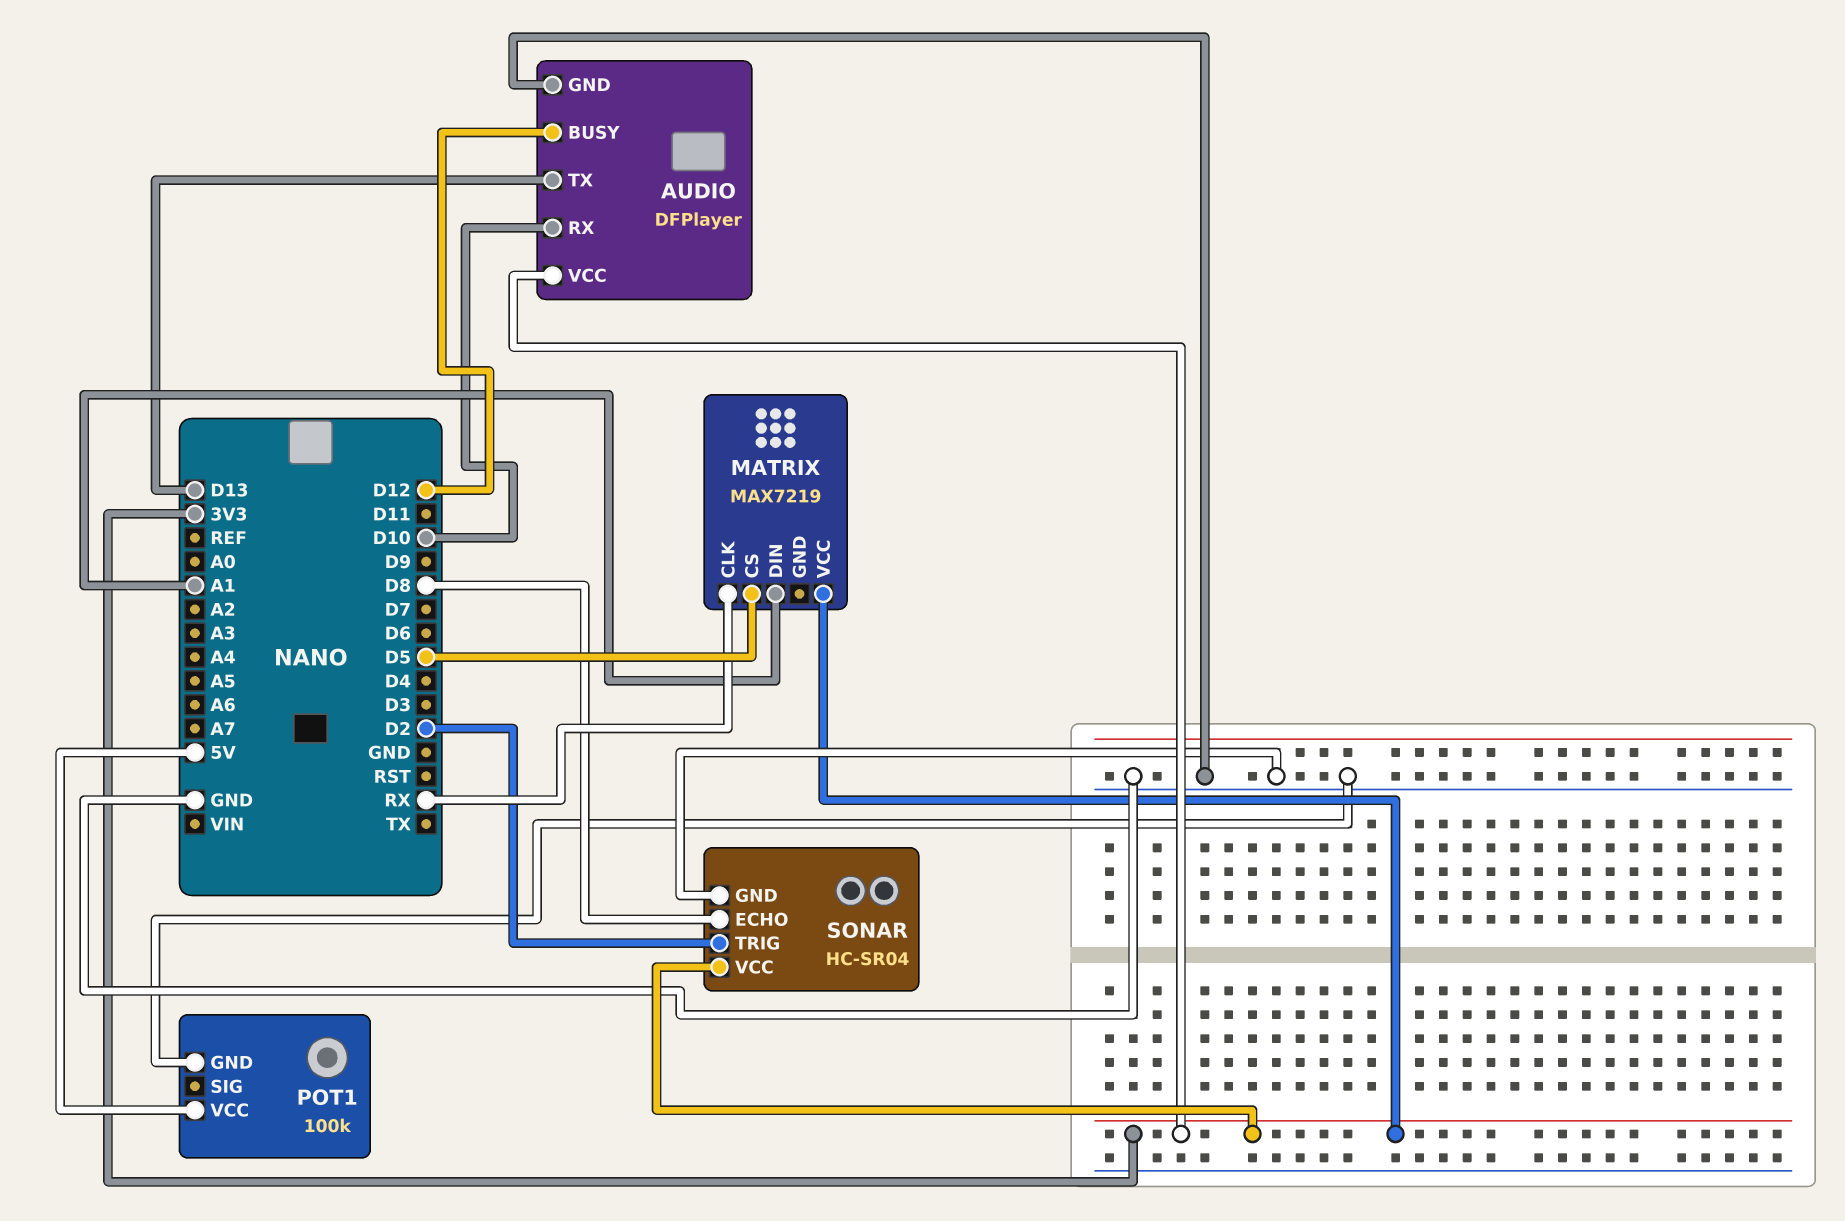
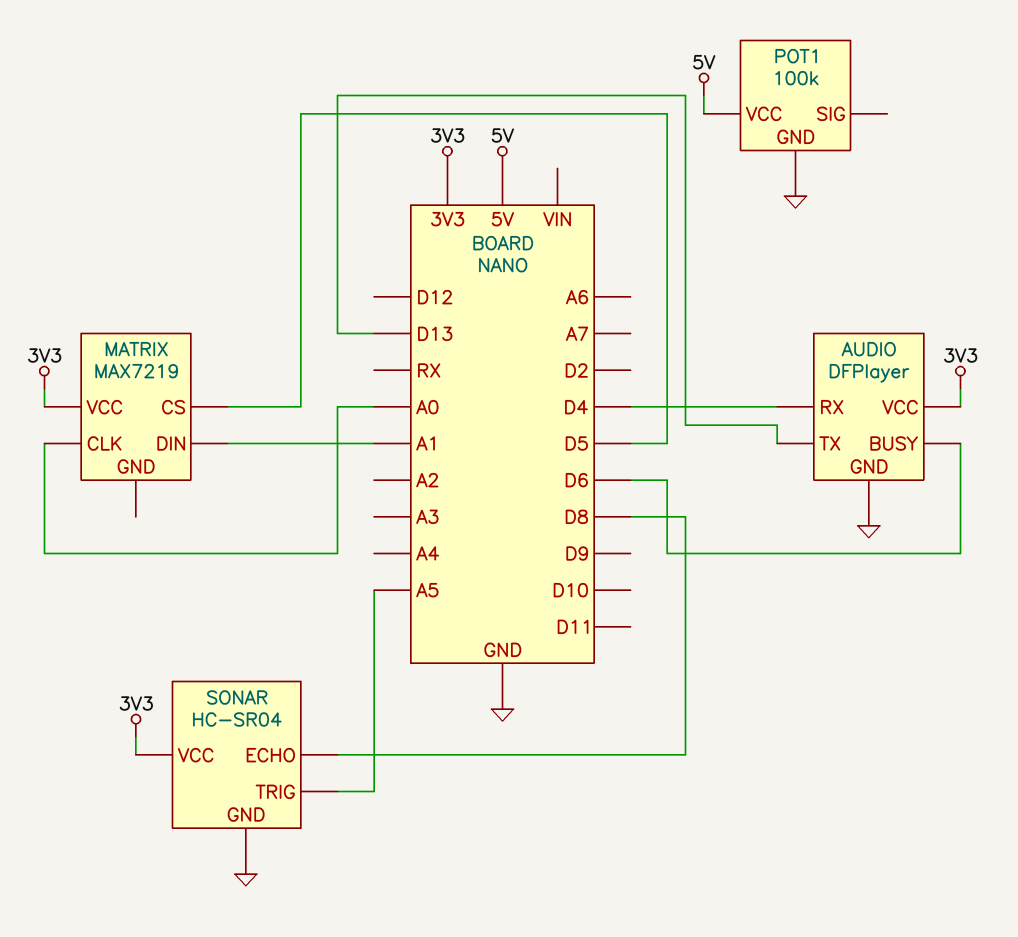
AUDIO pin BUSY: D12 -> D6
AUDIO pin RX: D10 -> D4
MATRIX pin CLK: RX -> A0
SONAR pin TRIG: D2 -> A5

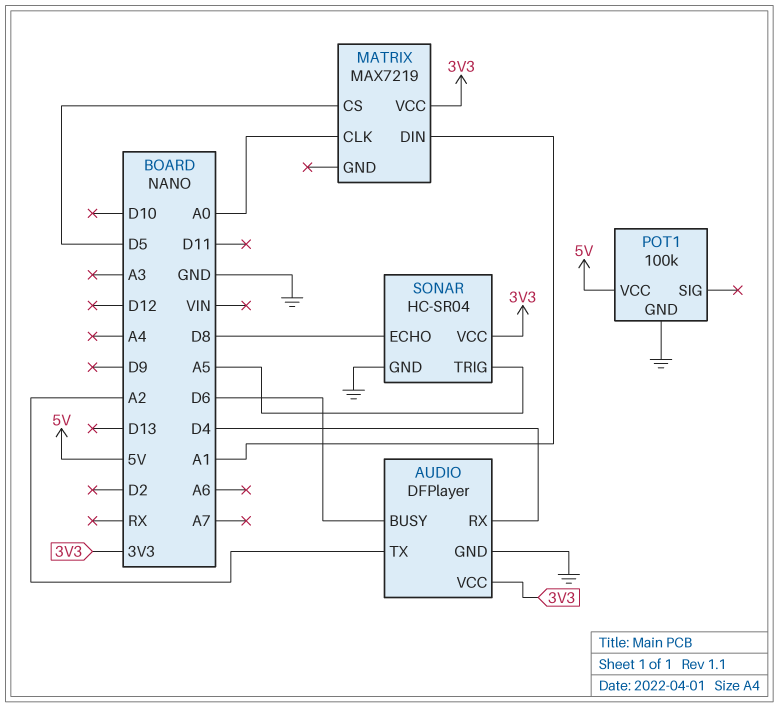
AUDIO pin TX: D13 -> A2

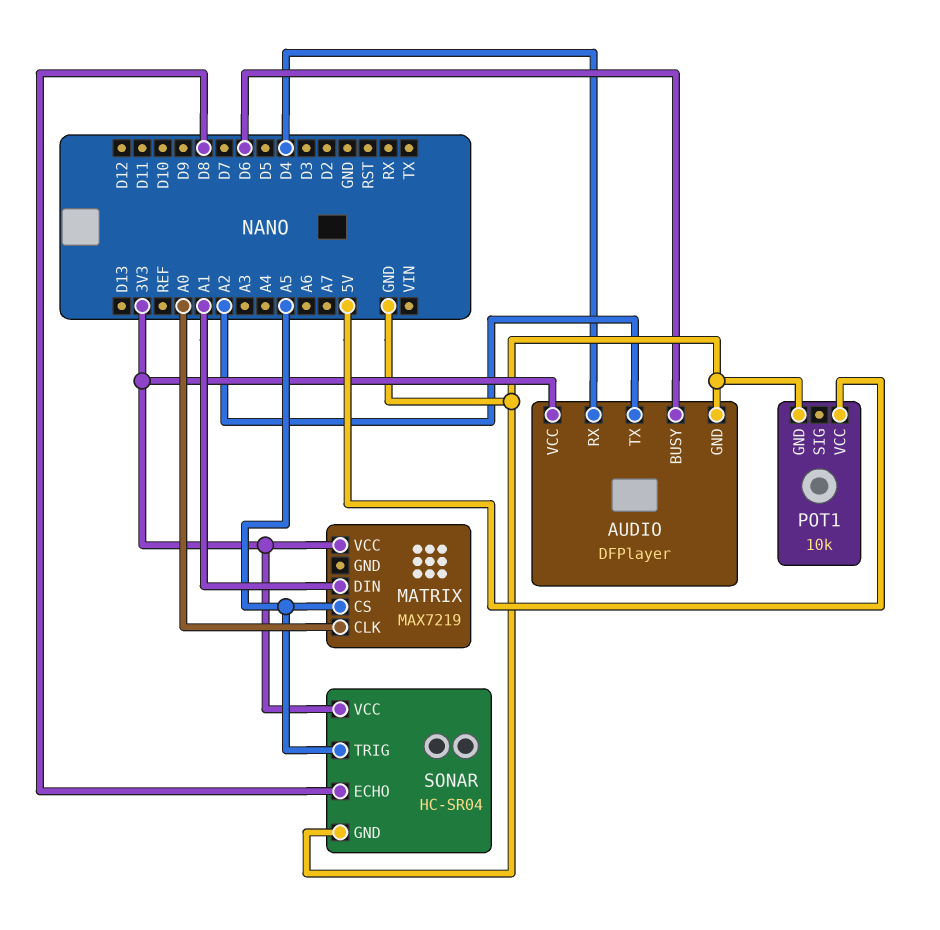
MATRIX pin CS: D5 -> A5
POT1: 100k -> 10k

